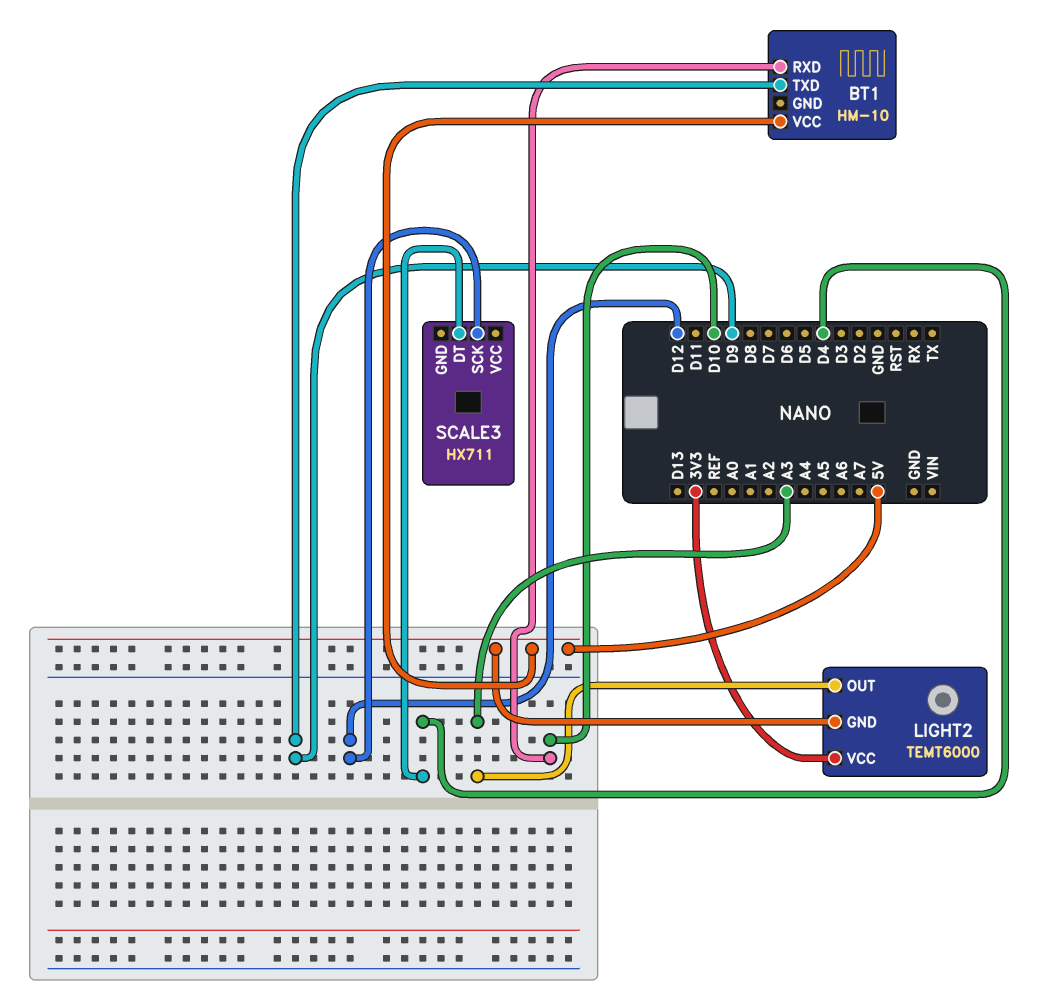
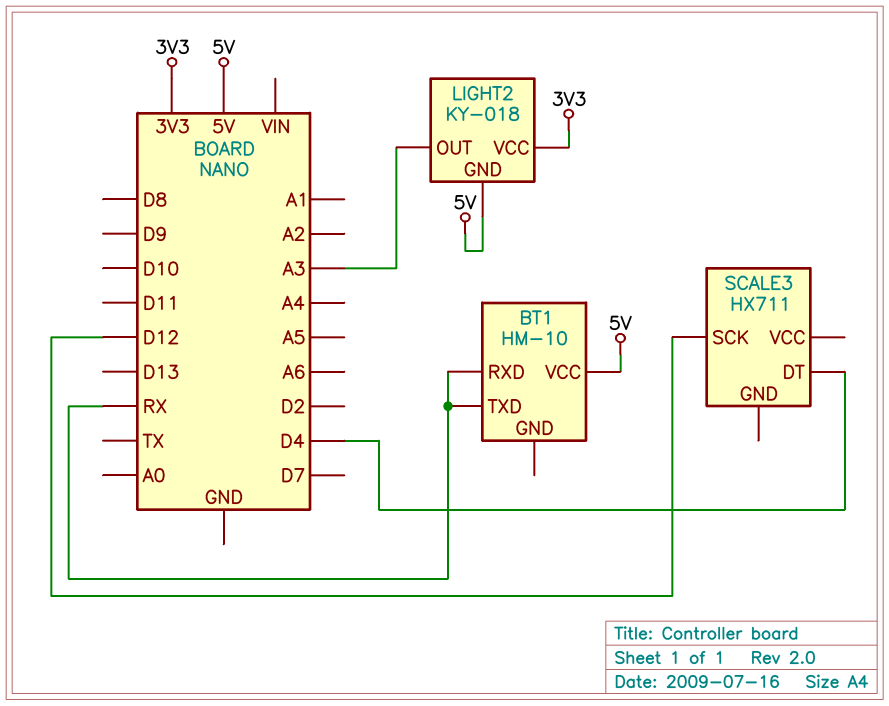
BT1 pin RXD: D10 -> RX
BT1 pin TXD: D9 -> RX
LIGHT2: TEMT6000 -> KY-018

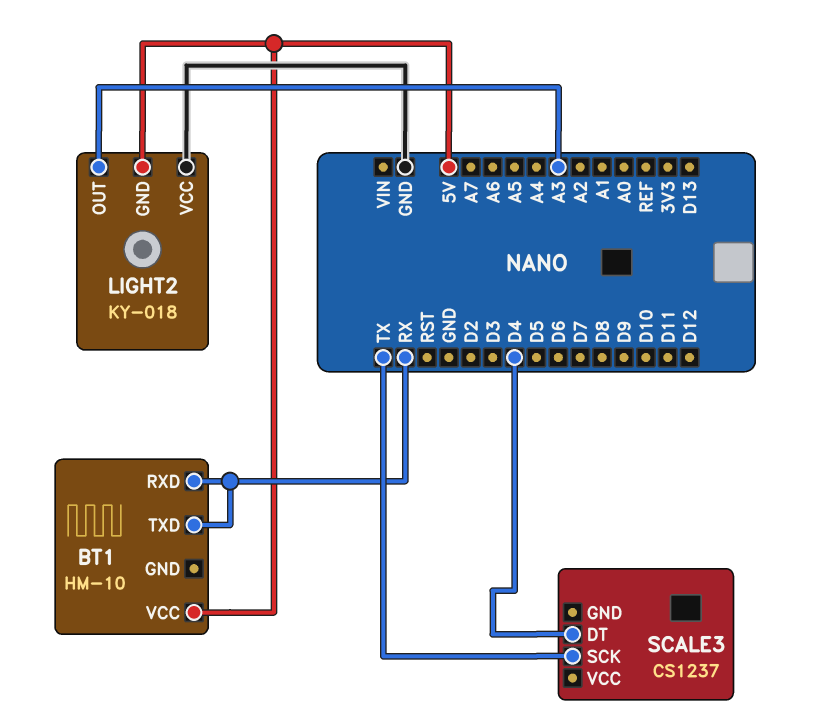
LIGHT2 pin VCC: 3V3 -> GND
SCALE3: HX711 -> CS1237
SCALE3 pin SCK: D12 -> TX

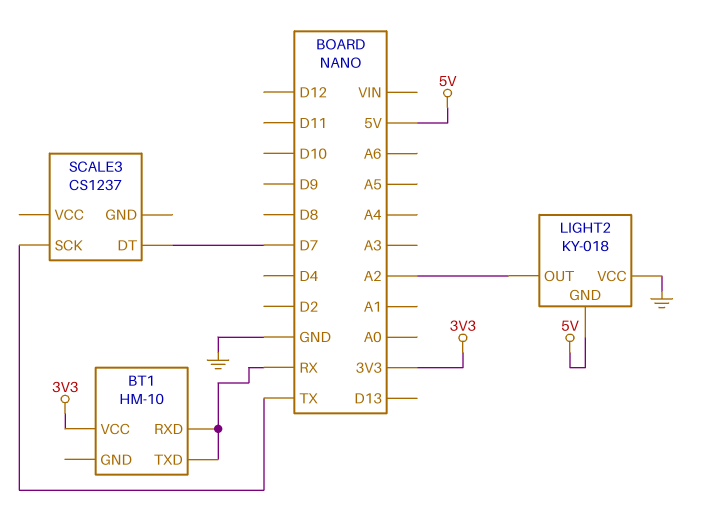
BT1 pin VCC: 5V -> 3V3
LIGHT2 pin OUT: A3 -> A2
SCALE3 pin DT: D4 -> D7

